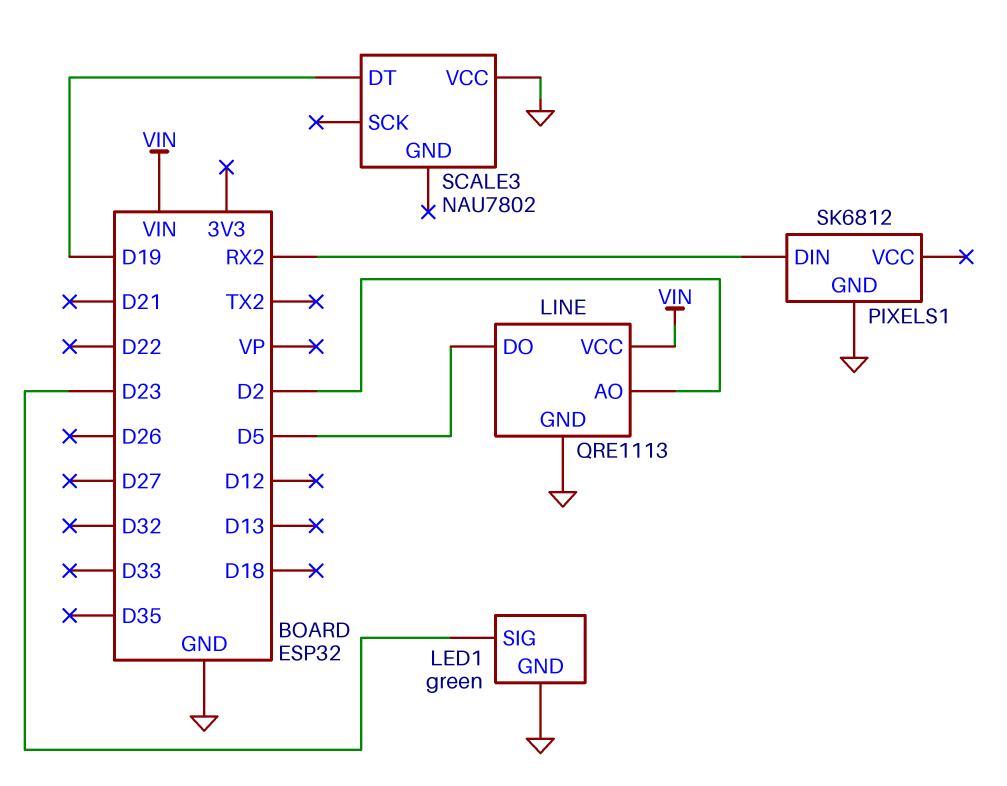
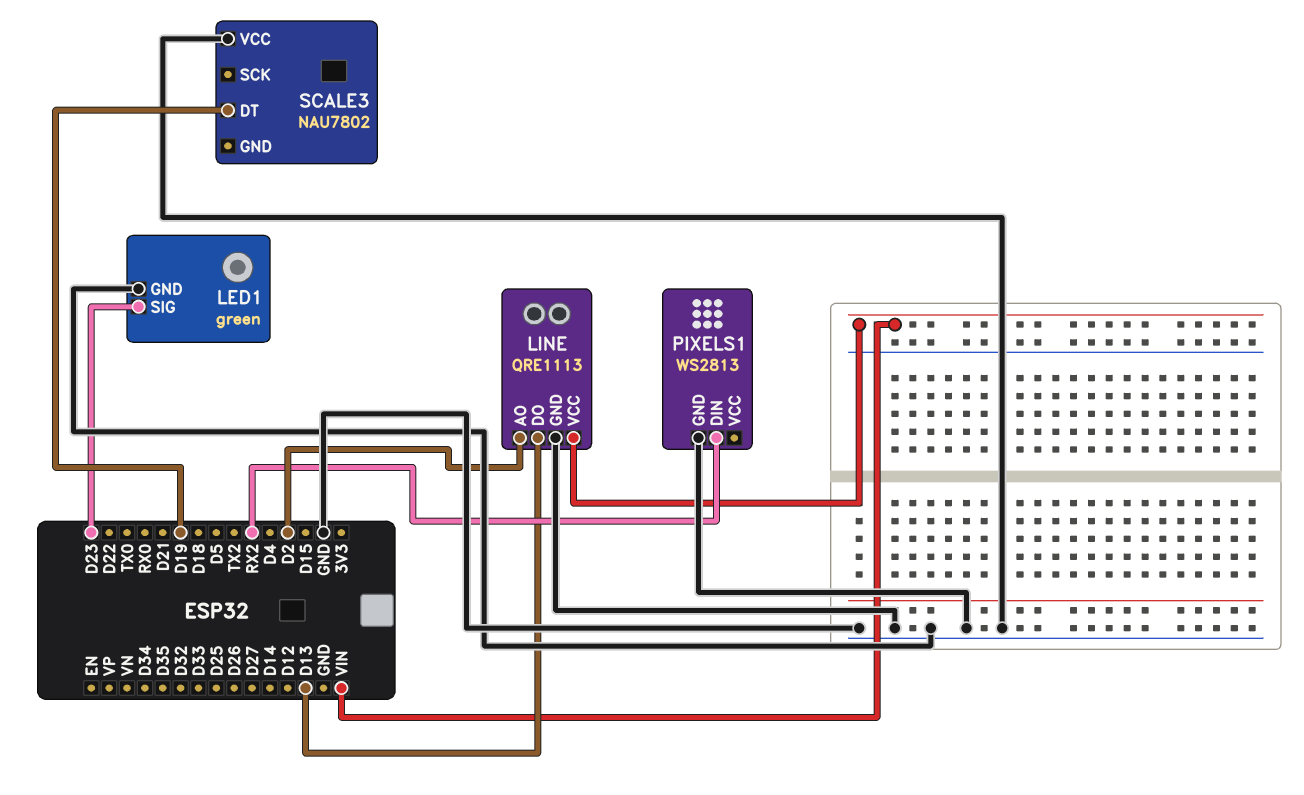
LINE pin DO: D5 -> D13
PIXELS1: SK6812 -> WS2813

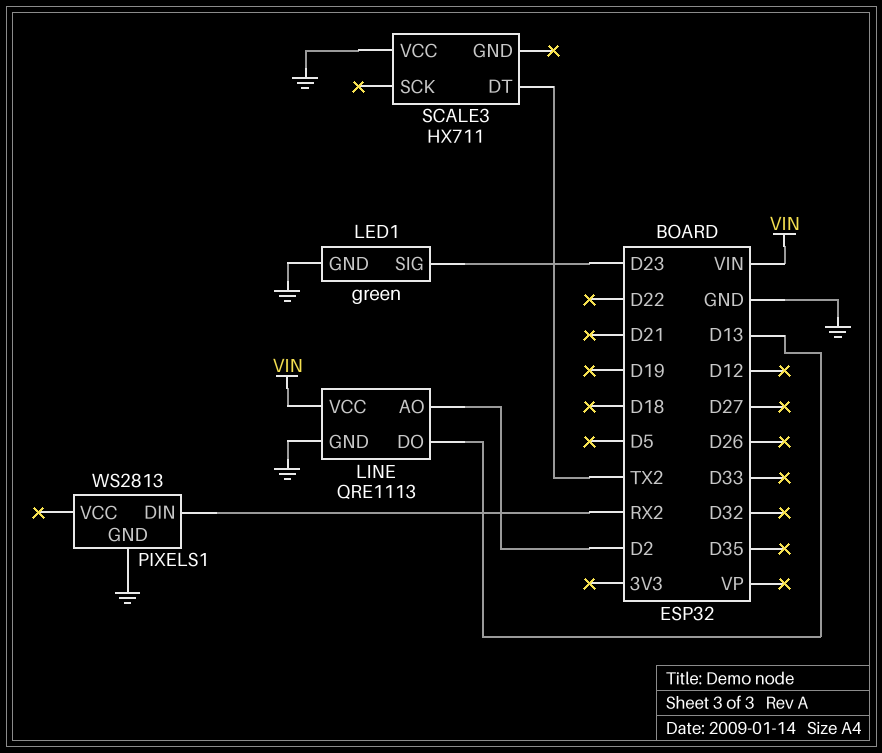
SCALE3: NAU7802 -> HX711
SCALE3 pin DT: D19 -> TX2

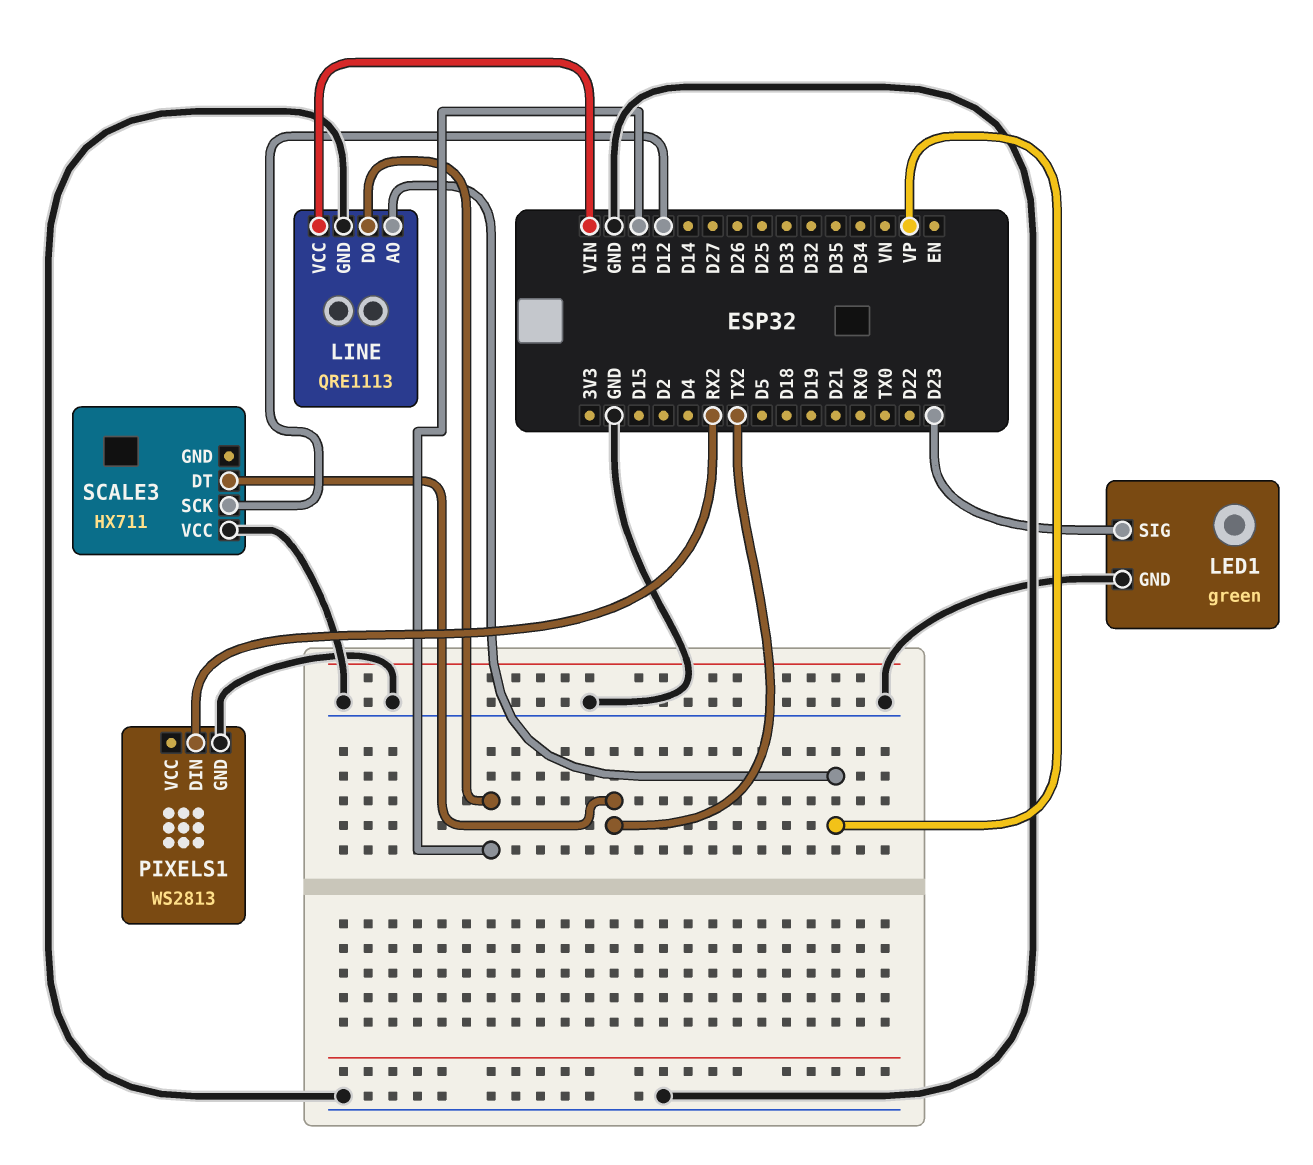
LINE pin AO: D2 -> VP
SCALE3 pin SCK: none -> D12

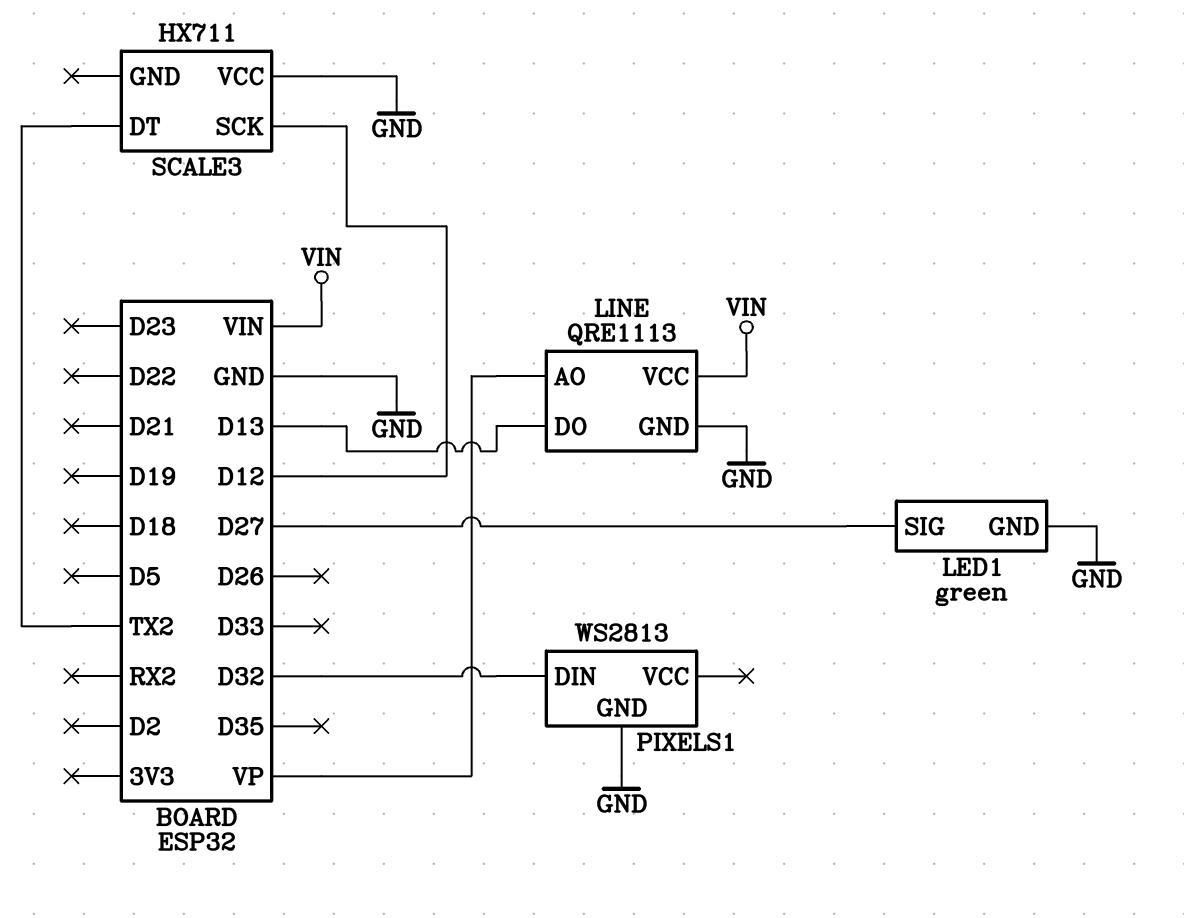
LED1 pin SIG: D23 -> D27
PIXELS1 pin DIN: RX2 -> D32

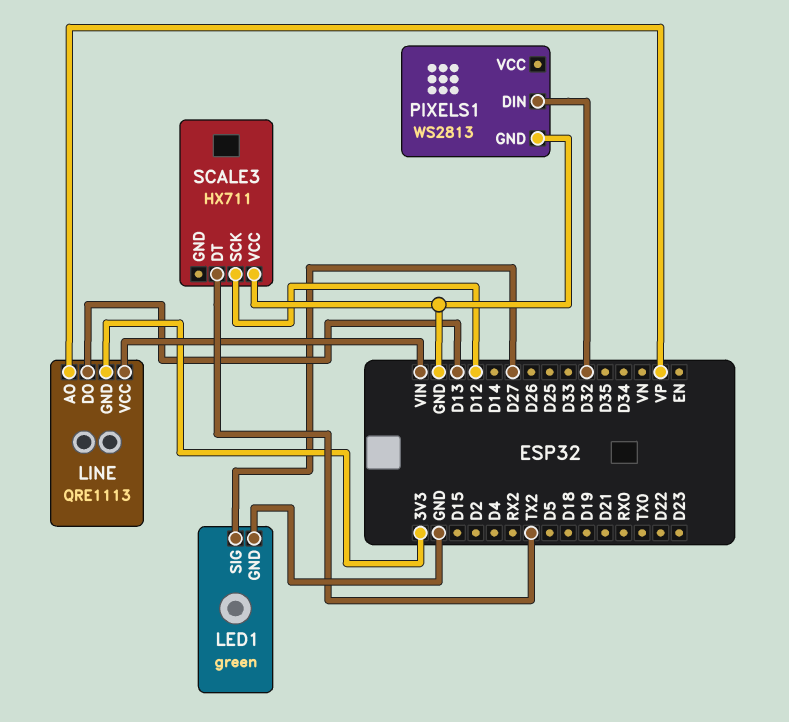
LINE pin GND: GND -> 3V3

